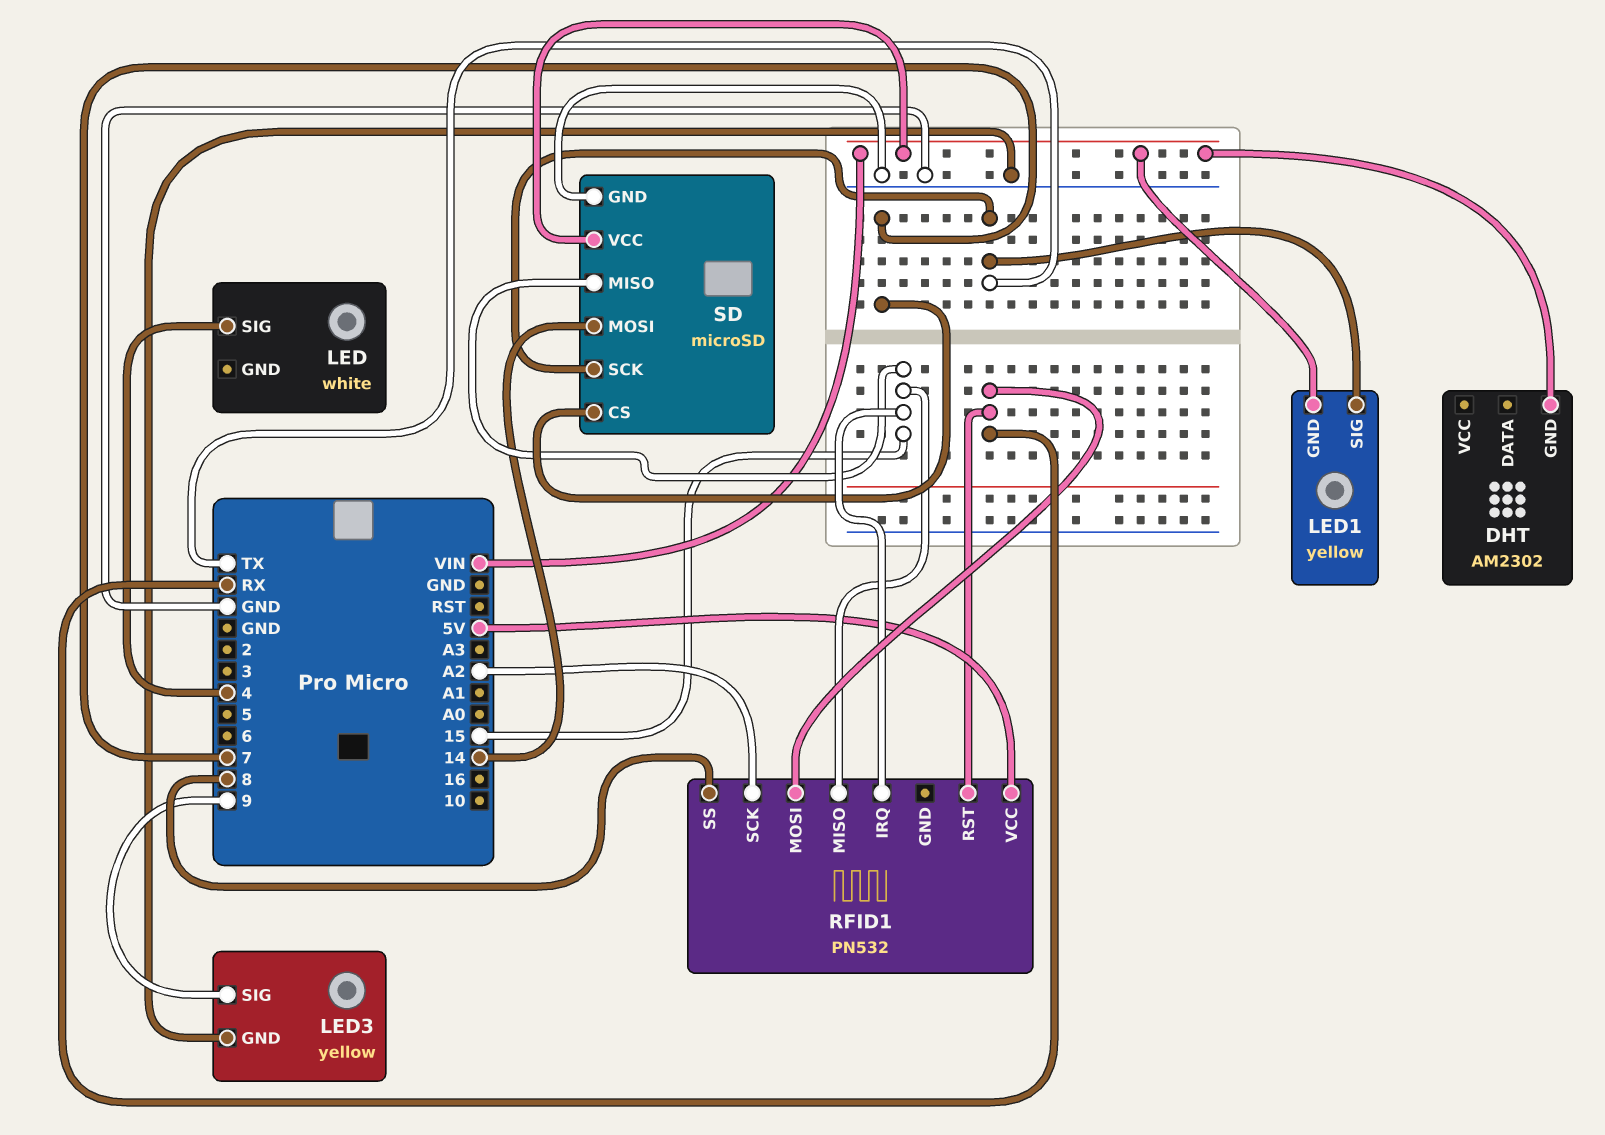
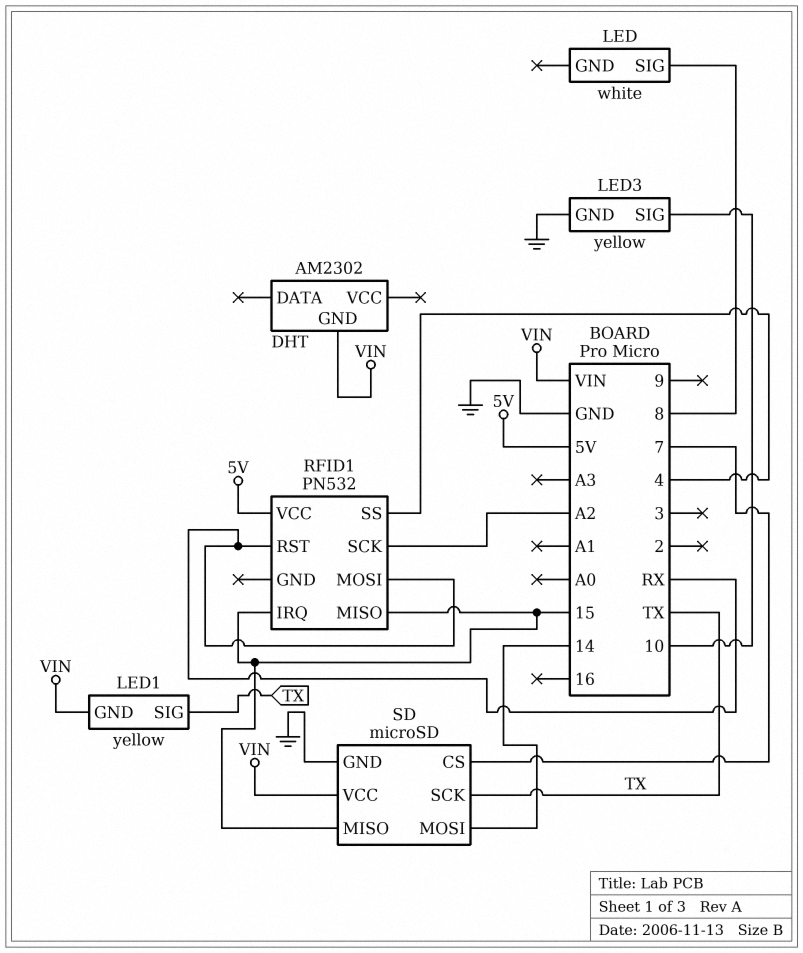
LED pin SIG: 4 -> 8
LED3 pin SIG: 9 -> 10
RFID1 pin SS: 8 -> 4

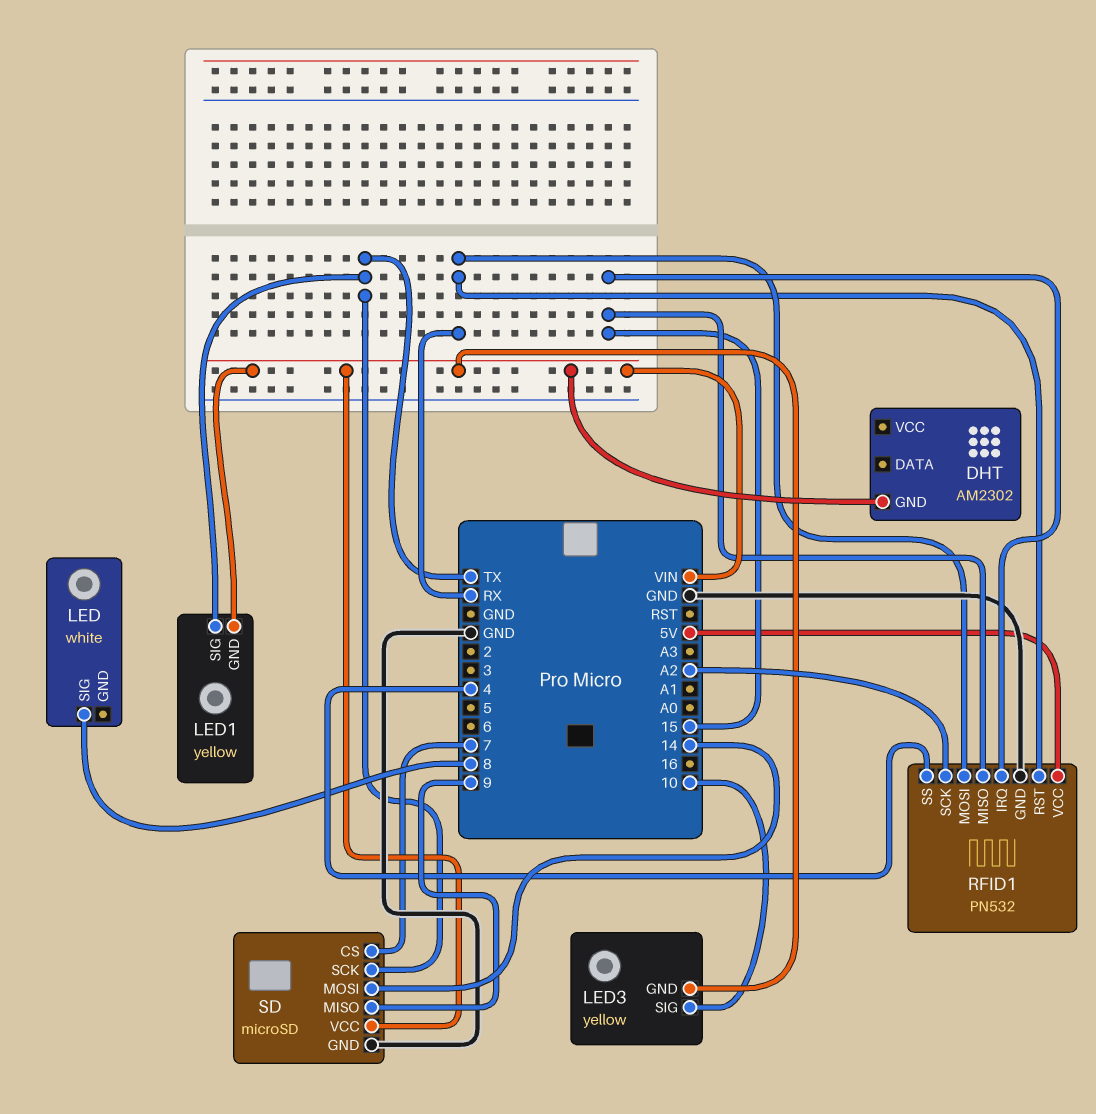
LED3 pin GND: GND -> VIN
RFID1 pin GND: none -> GND
SD pin MISO: 15 -> 9

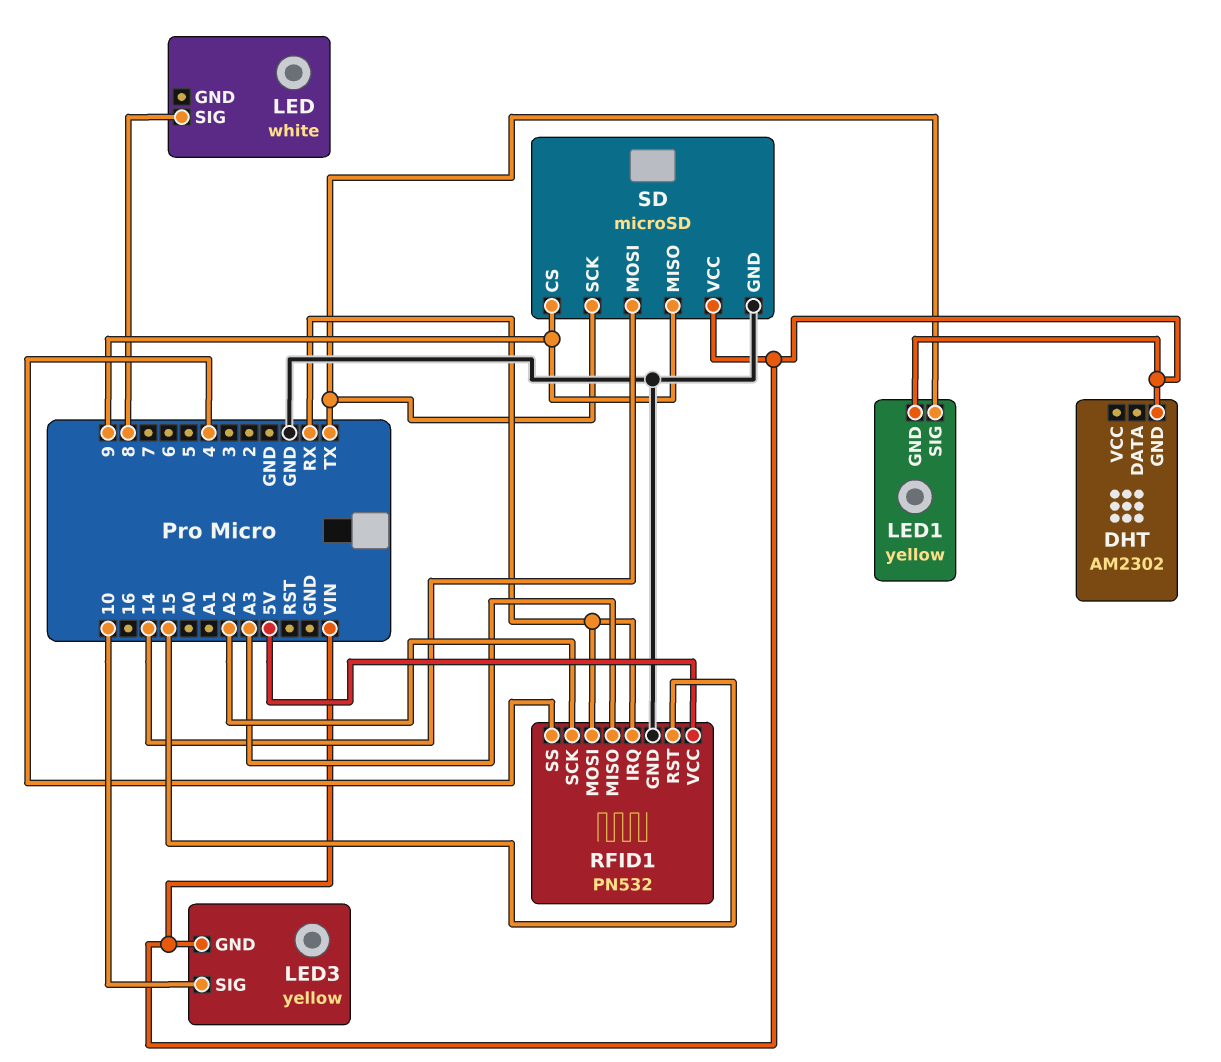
RFID1 pin IRQ: 15 -> RX
RFID1 pin MISO: 15 -> A3
RFID1 pin RST: RX -> 15
SD pin CS: 7 -> 9

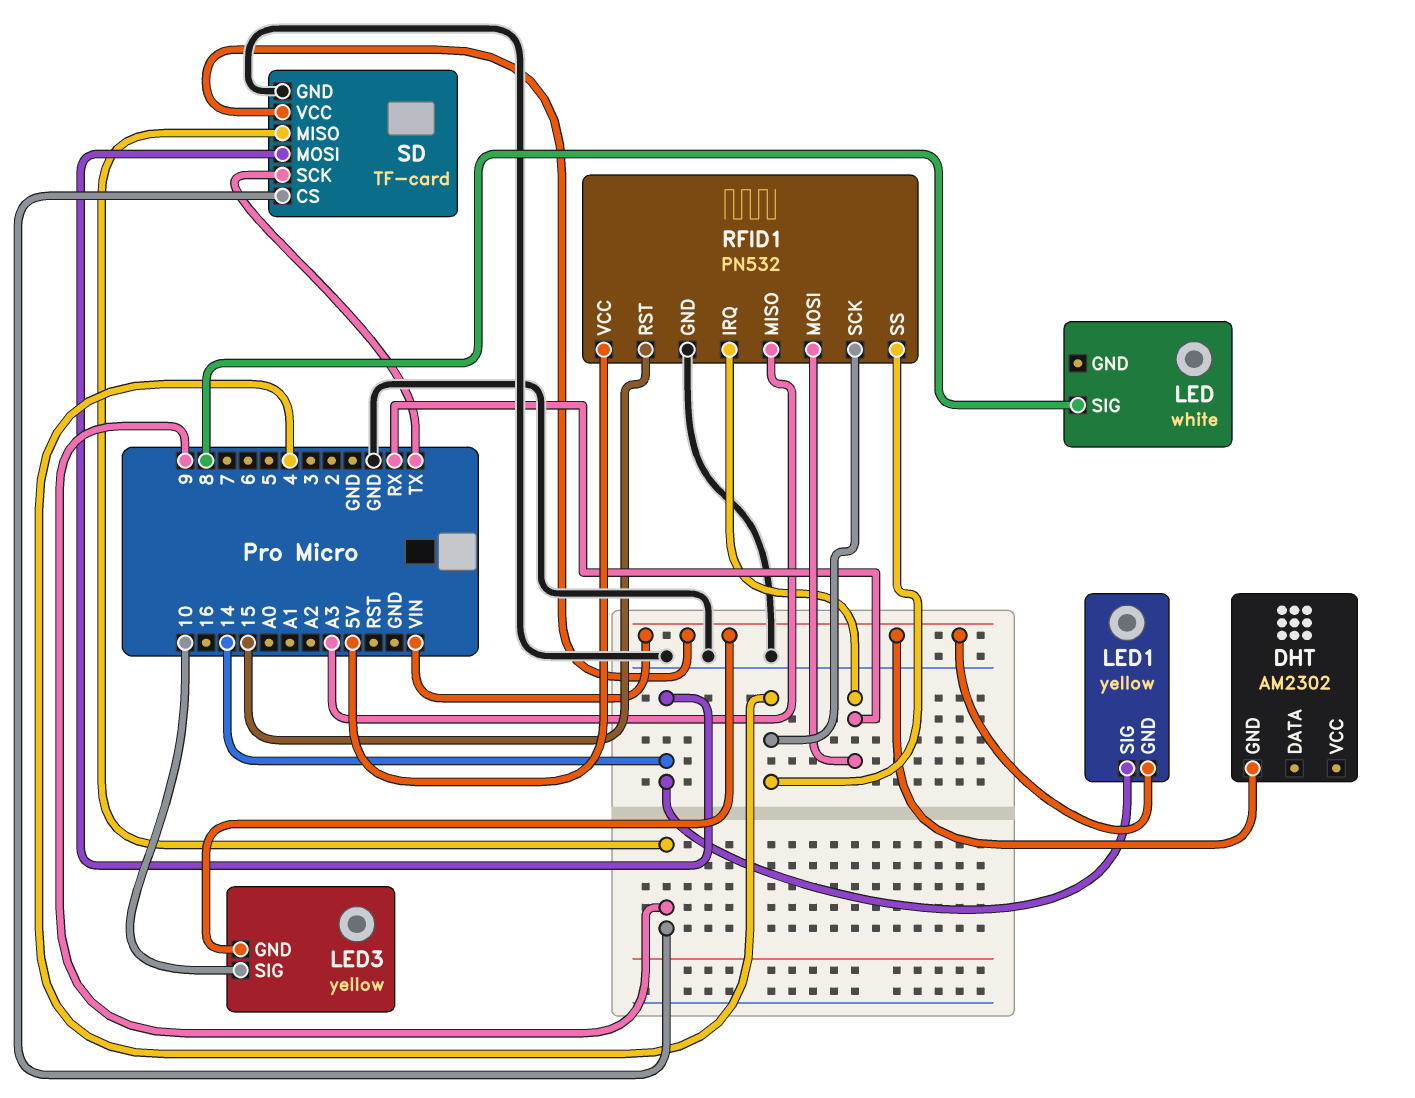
LED1 pin SIG: TX -> 14
RFID1 pin SCK: A2 -> 4
SD: microSD -> TF-card

